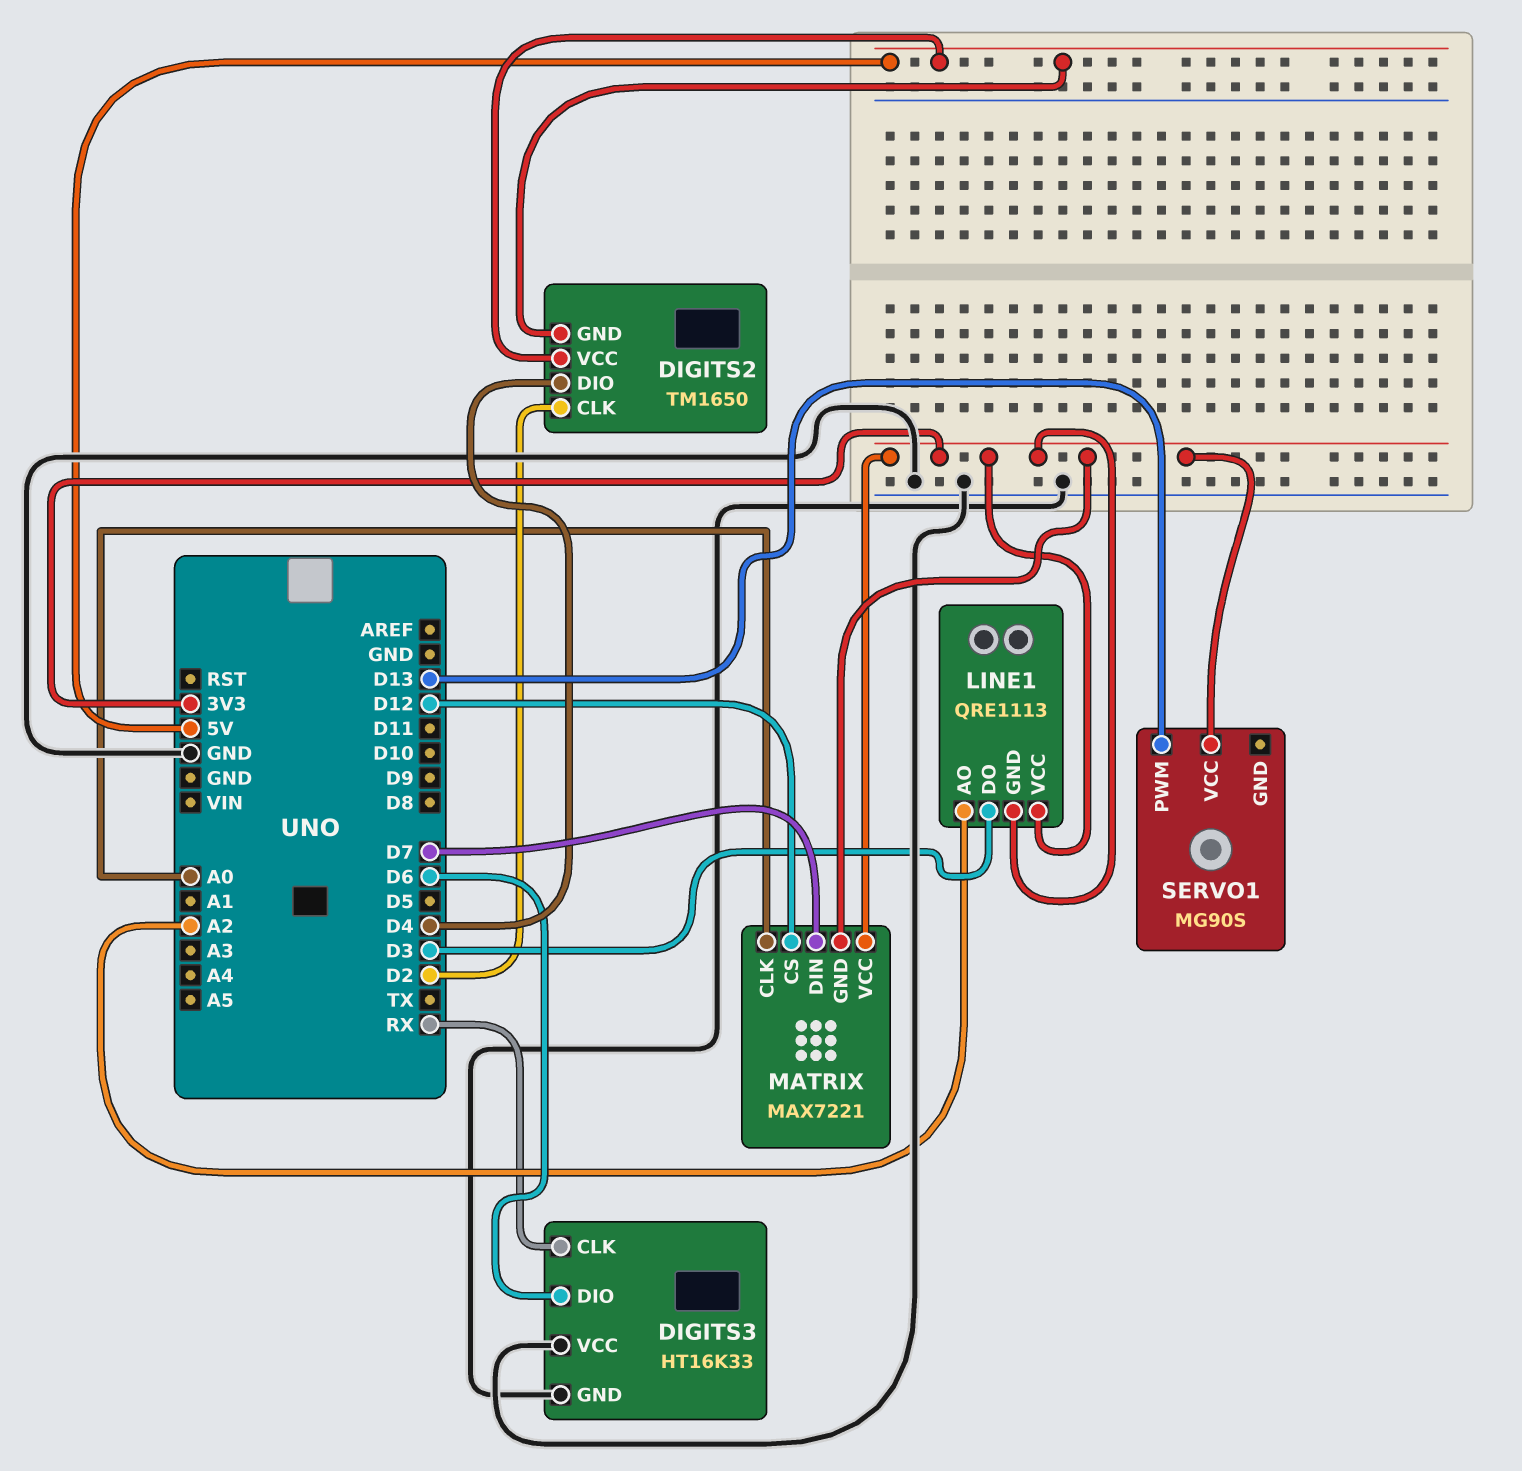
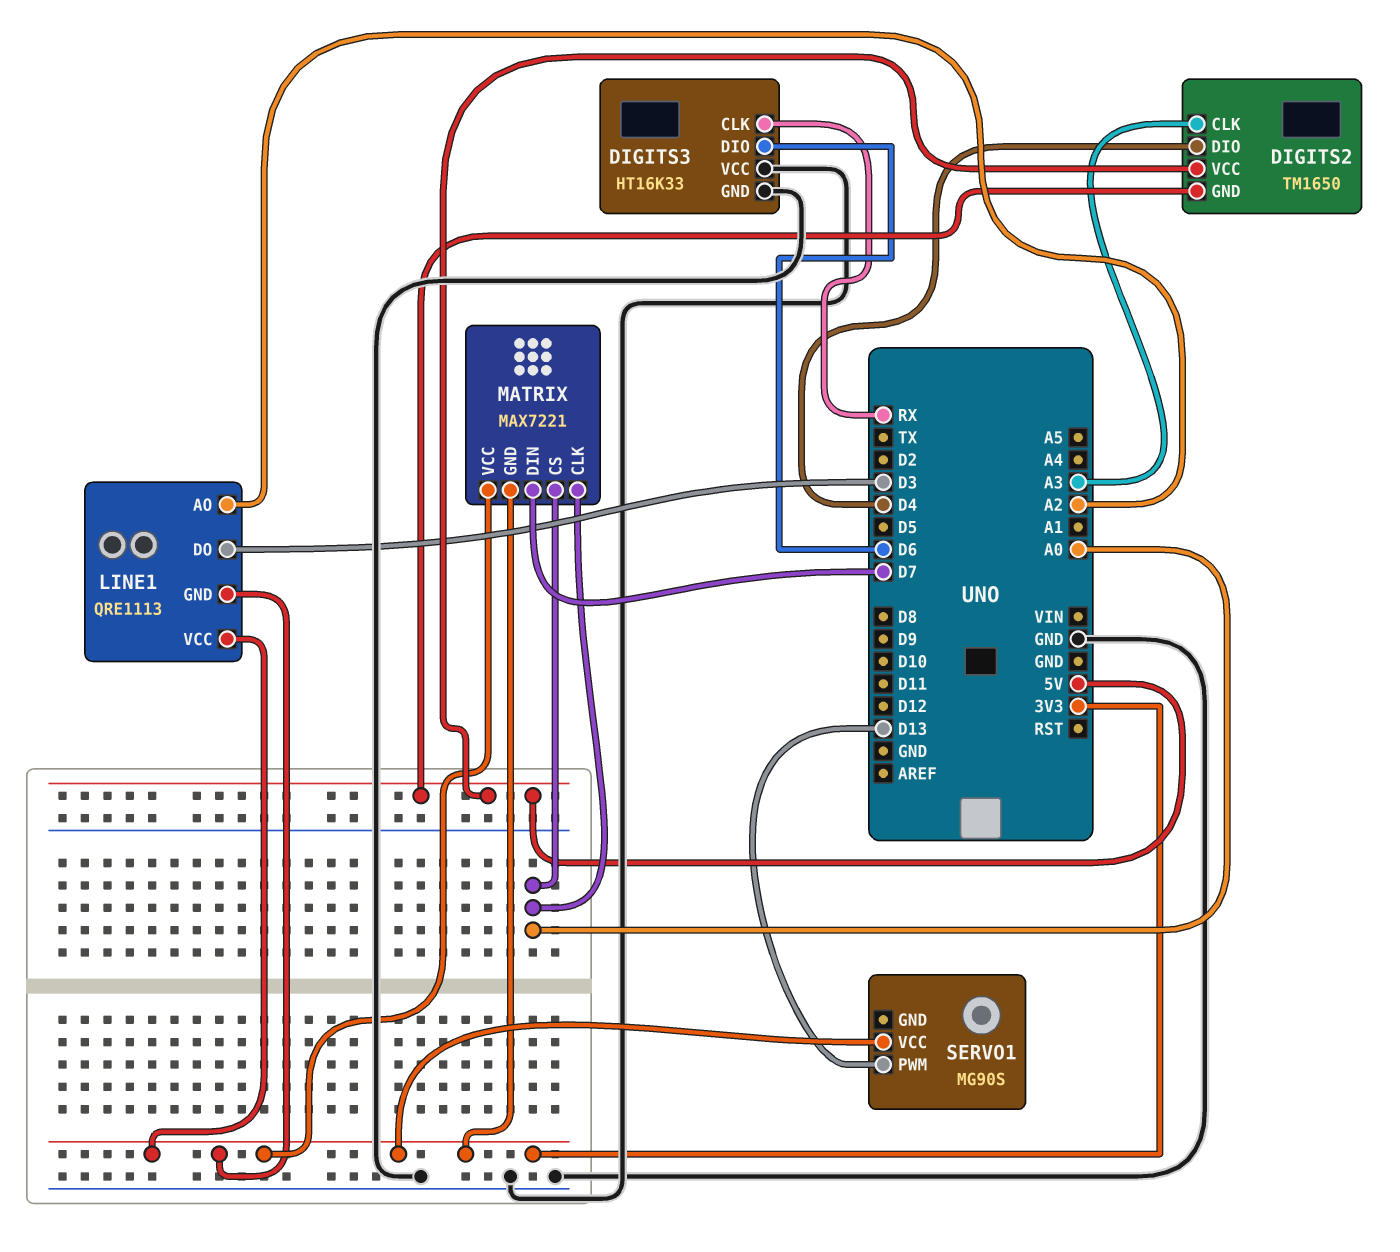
DIGITS2 pin CLK: D2 -> A3
MATRIX pin CS: D12 -> A0

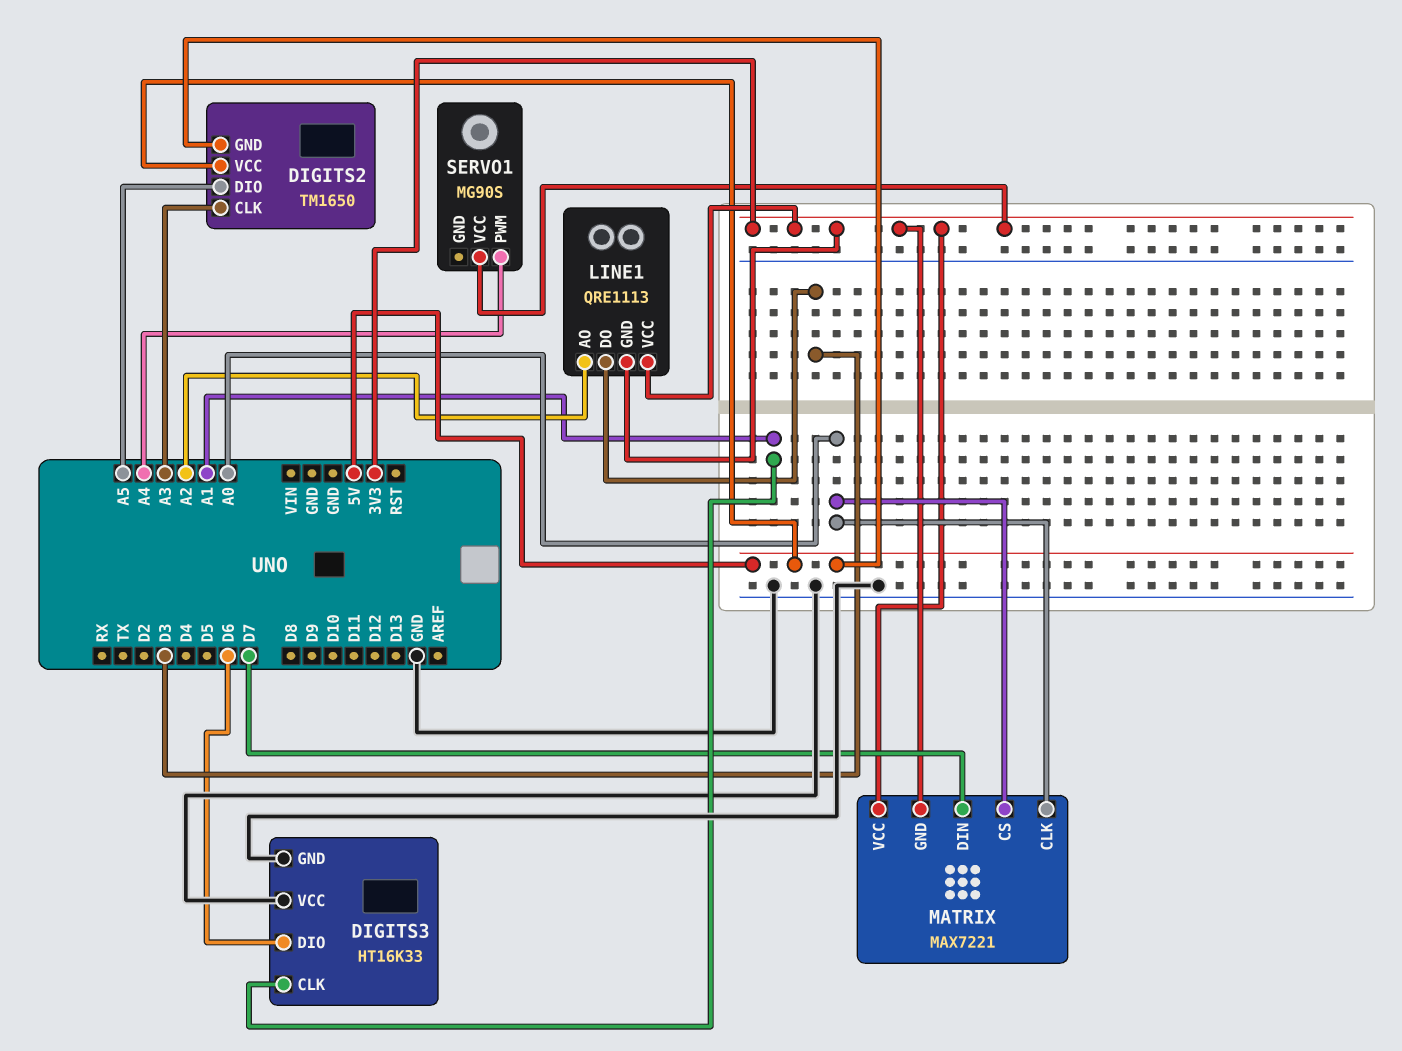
DIGITS2 pin DIO: D4 -> A5
DIGITS3 pin CLK: RX -> A1
SERVO1 pin PWM: D13 -> A4

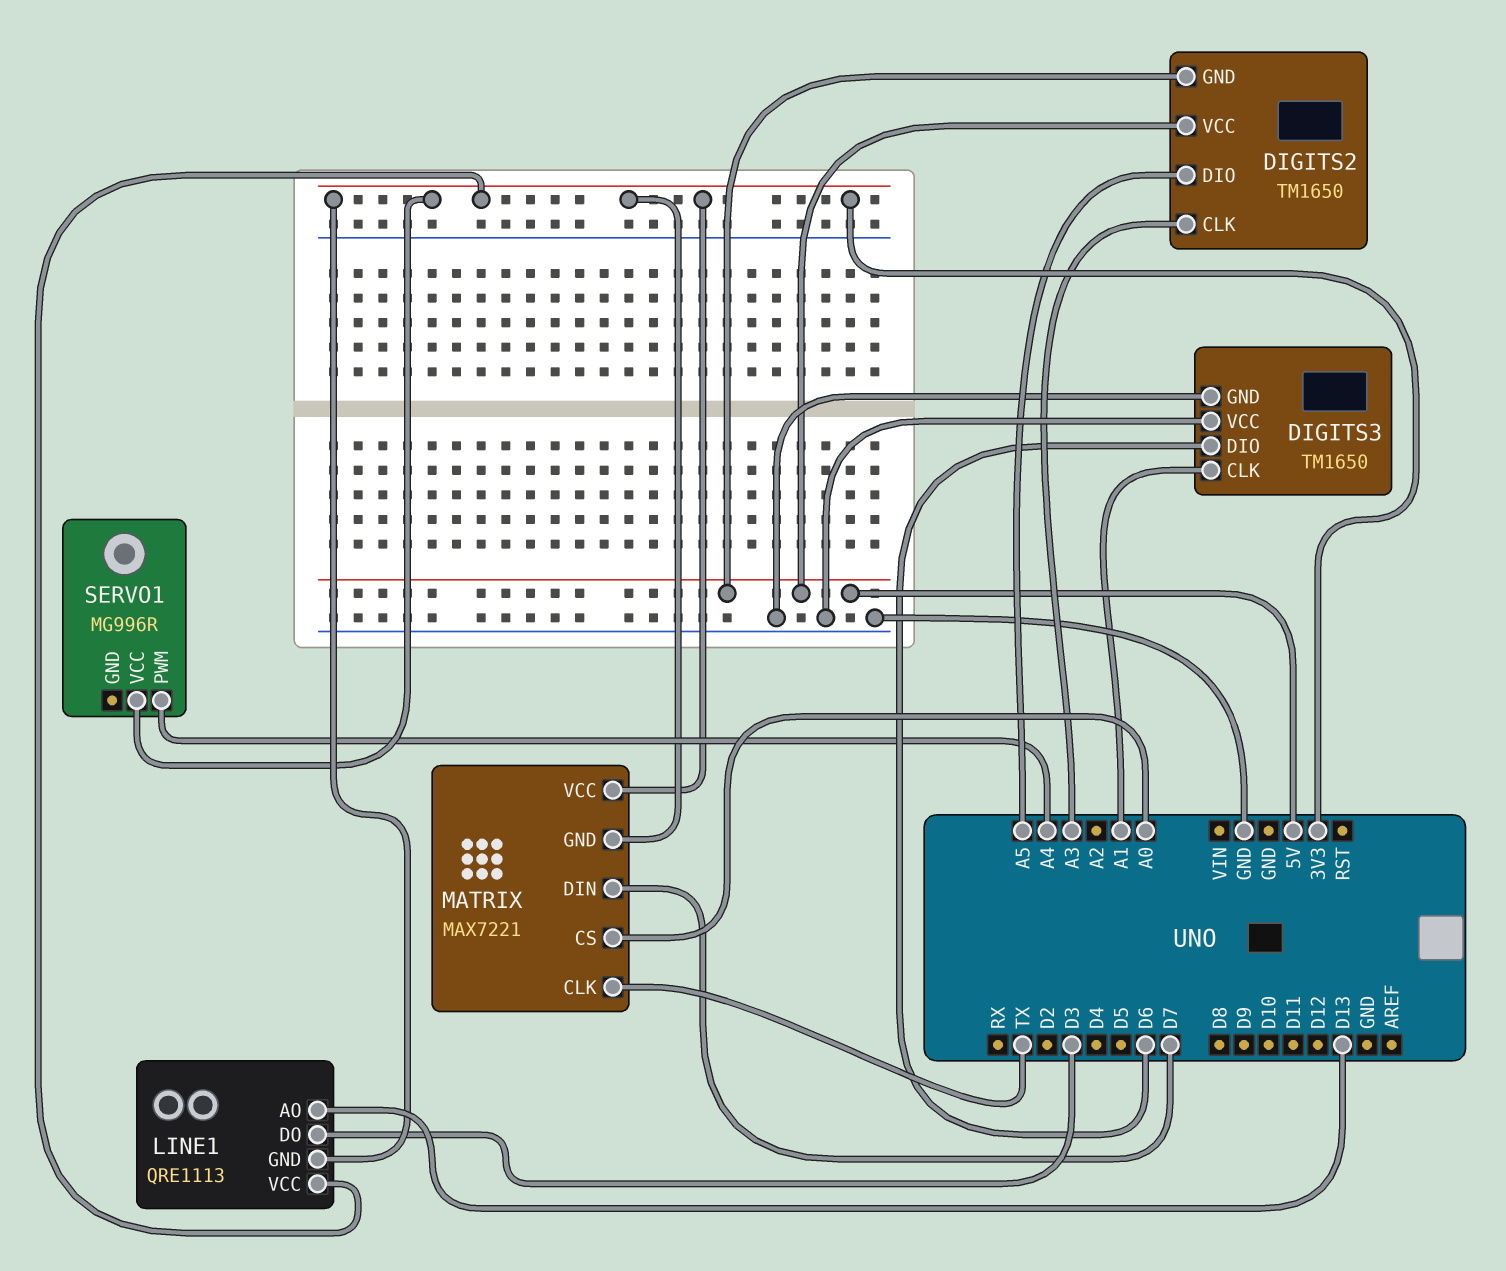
DIGITS3: HT16K33 -> TM1650
LINE1 pin AO: A2 -> D13
MATRIX pin CLK: A0 -> TX
SERVO1: MG90S -> MG996R

